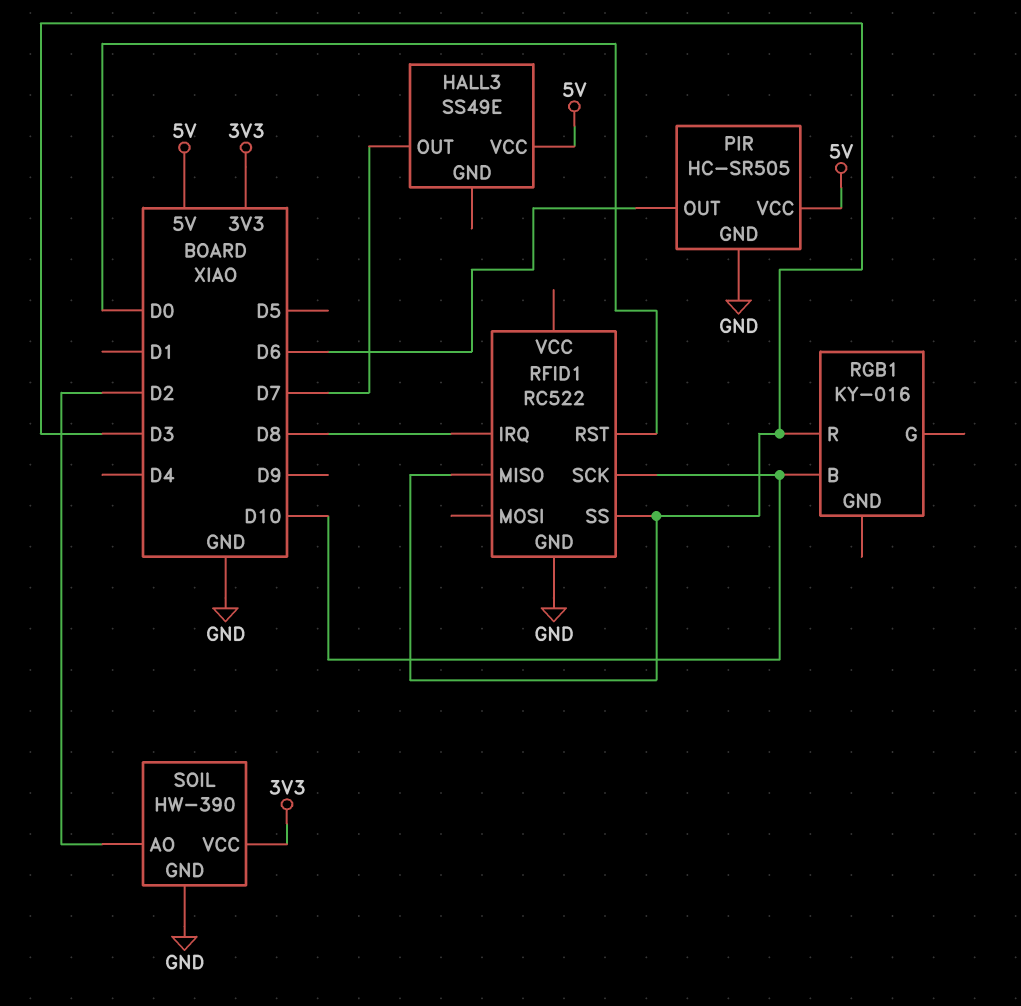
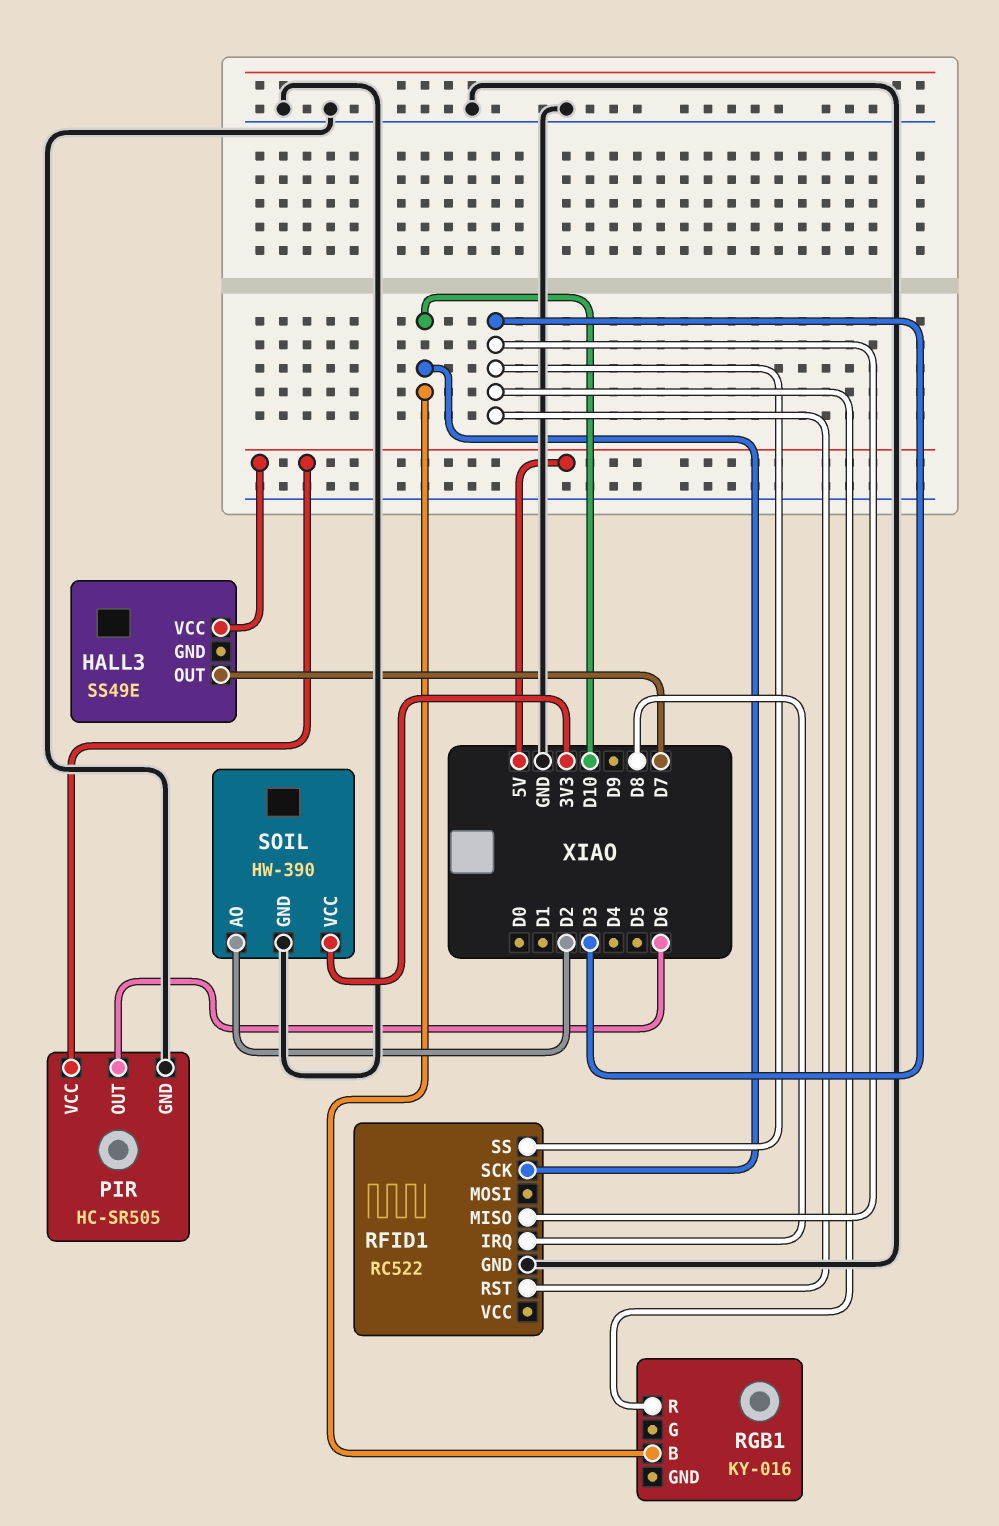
RFID1 pin RST: D0 -> D3

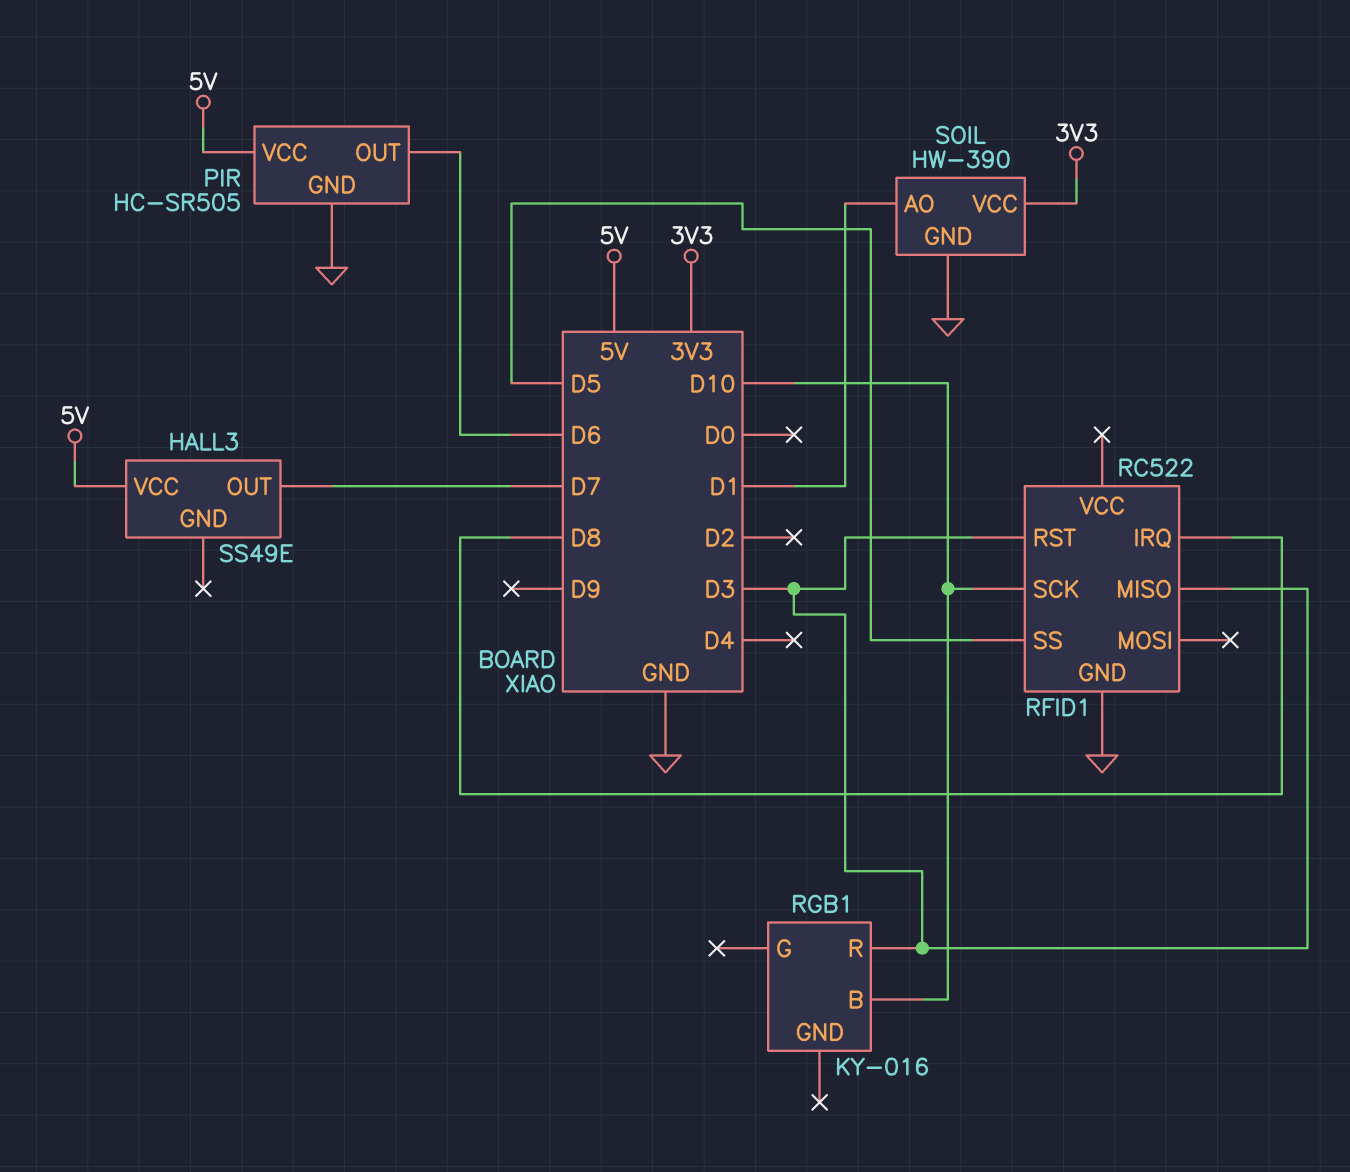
RFID1 pin SS: D3 -> D5
SOIL pin AO: D2 -> D1

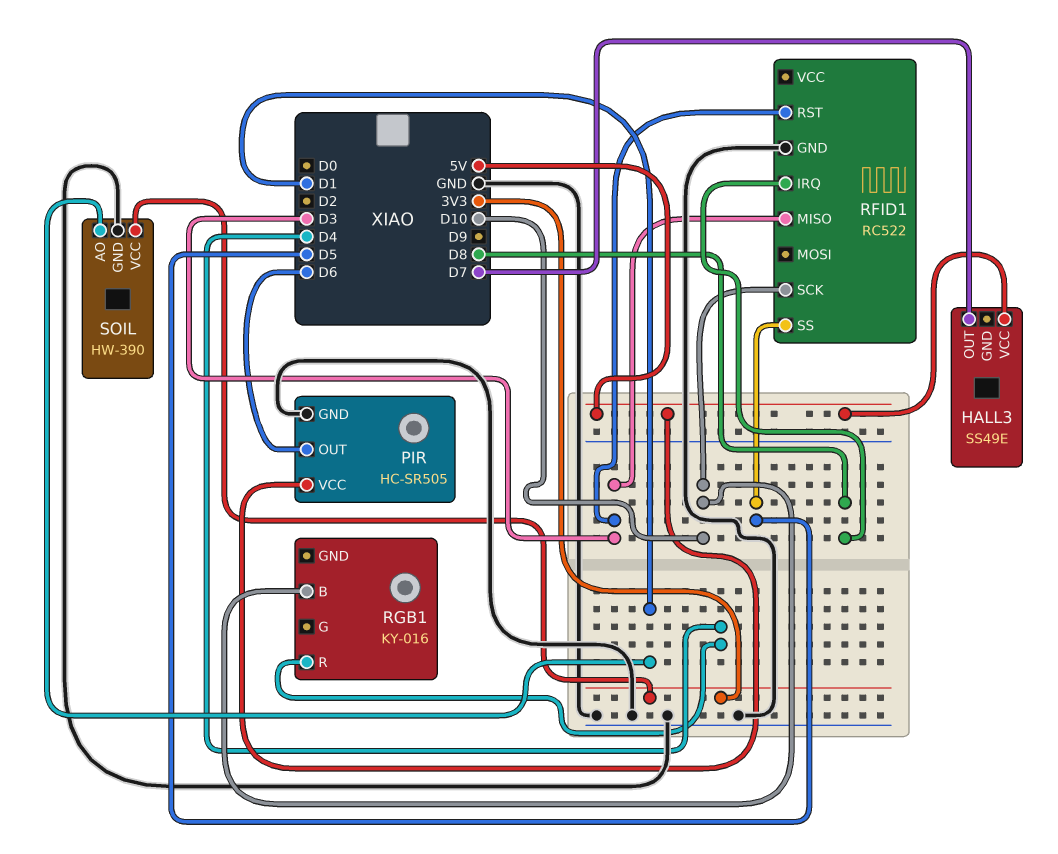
RGB1 pin R: D3 -> D4

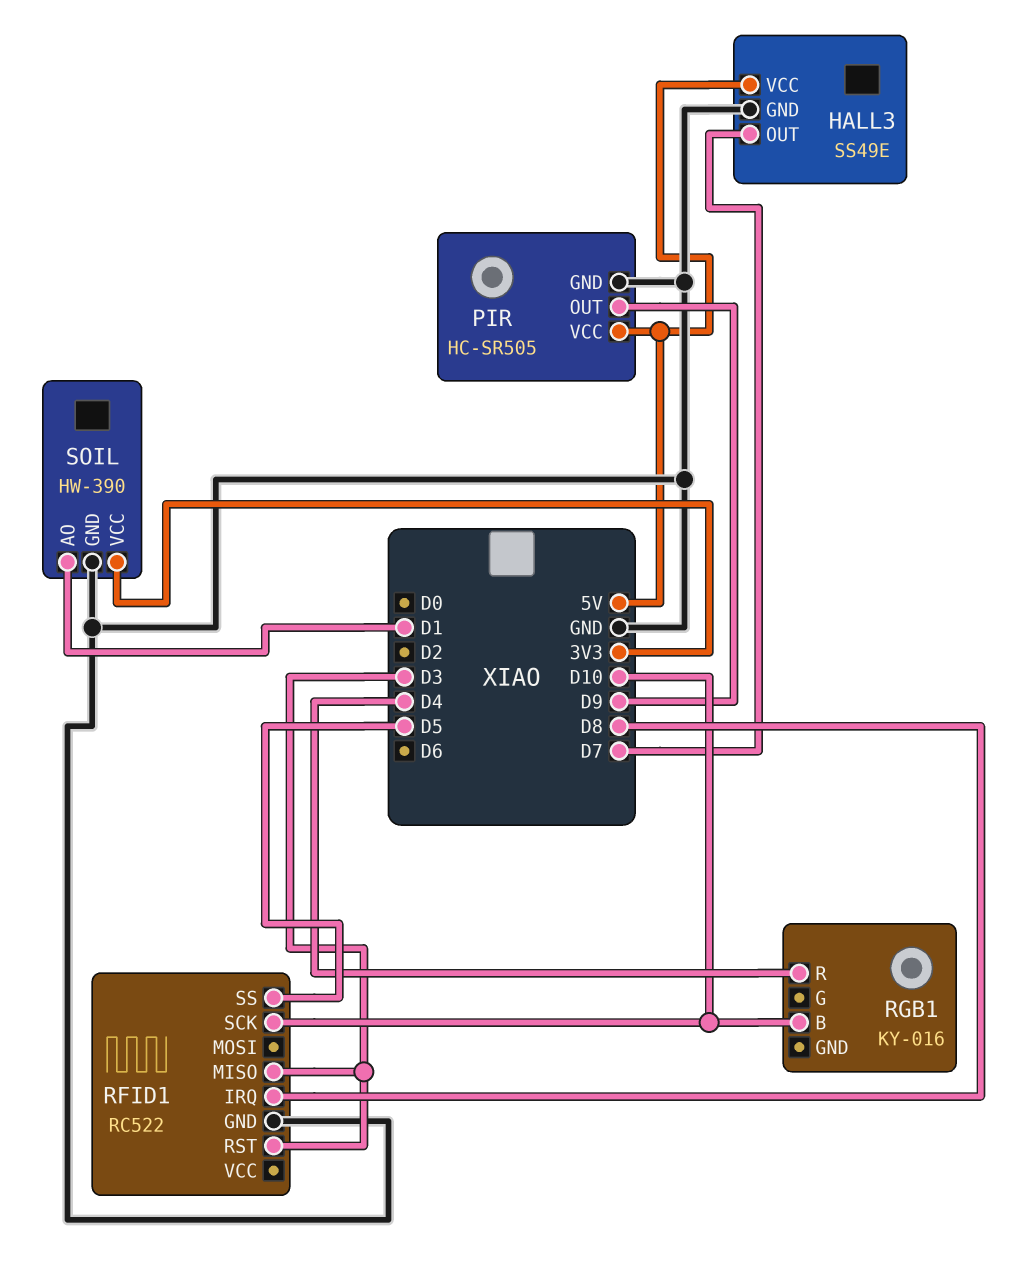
HALL3 pin GND: none -> GND
PIR pin OUT: D6 -> D9

